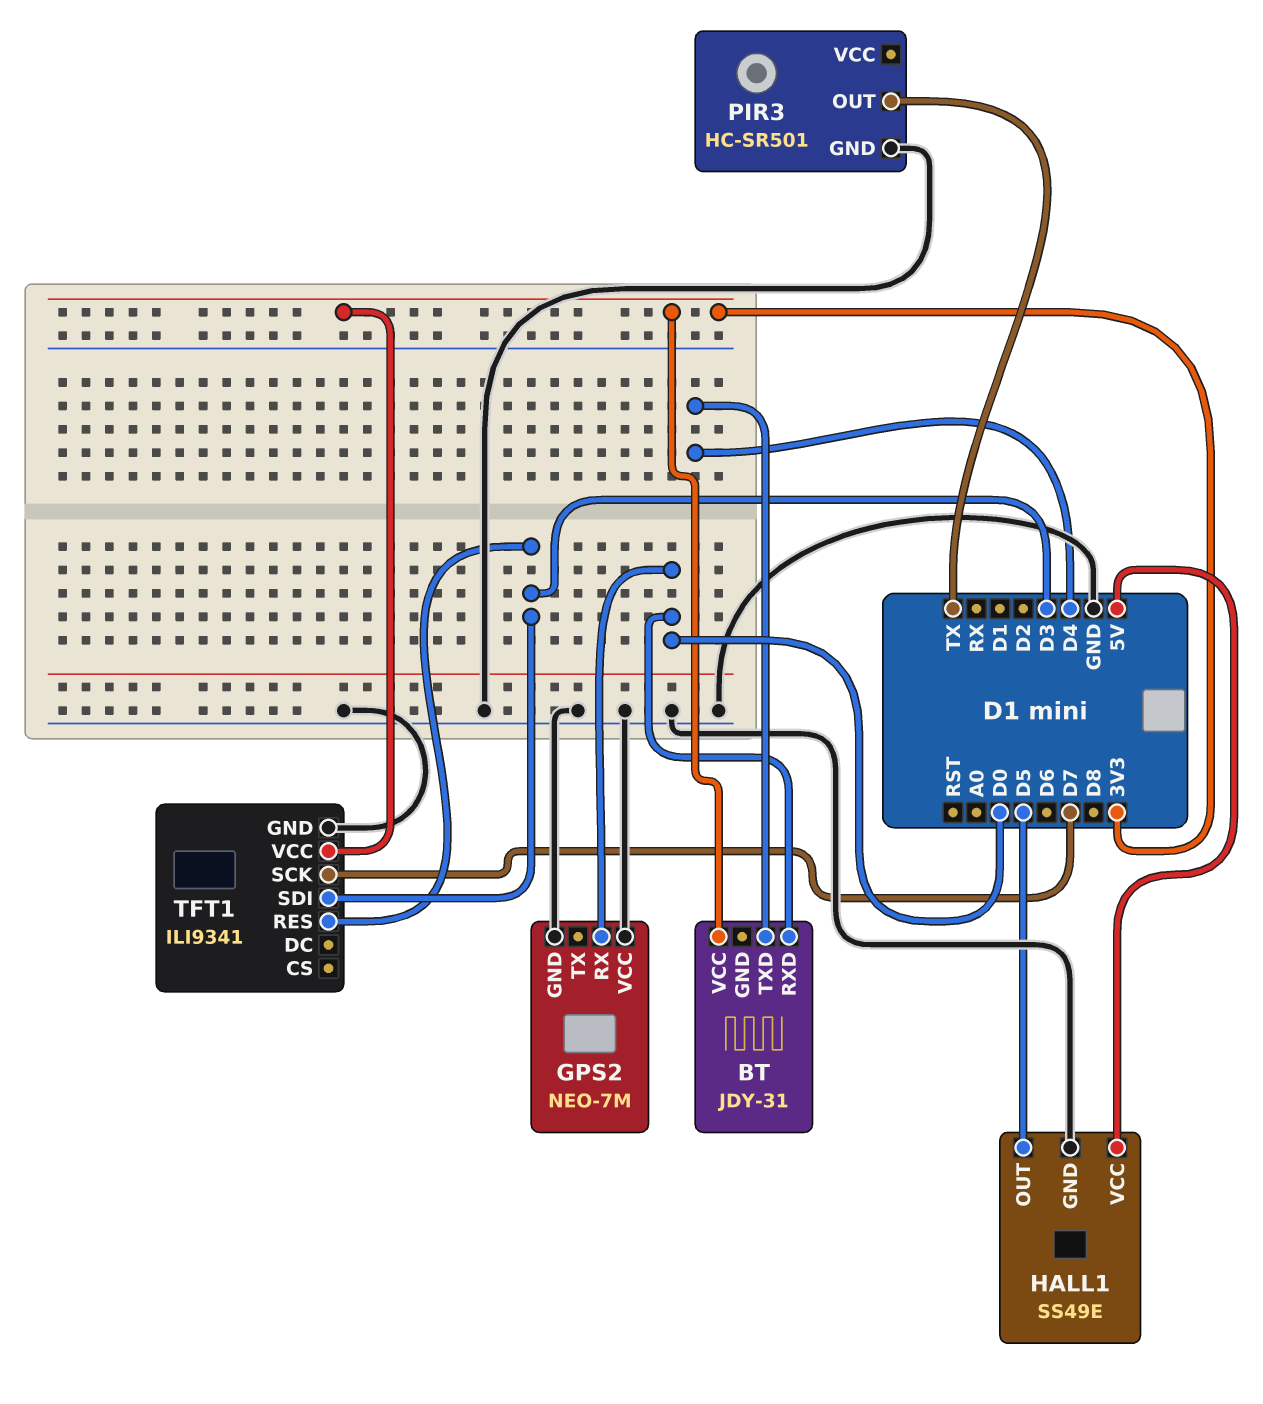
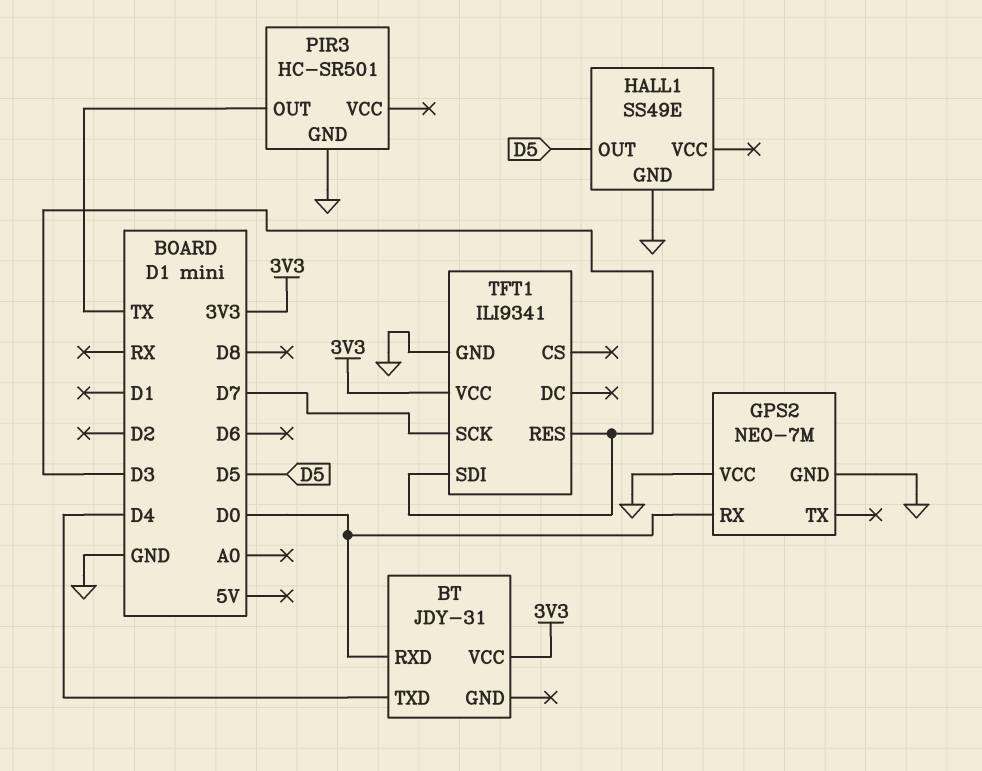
HALL1 pin VCC: 5V -> none

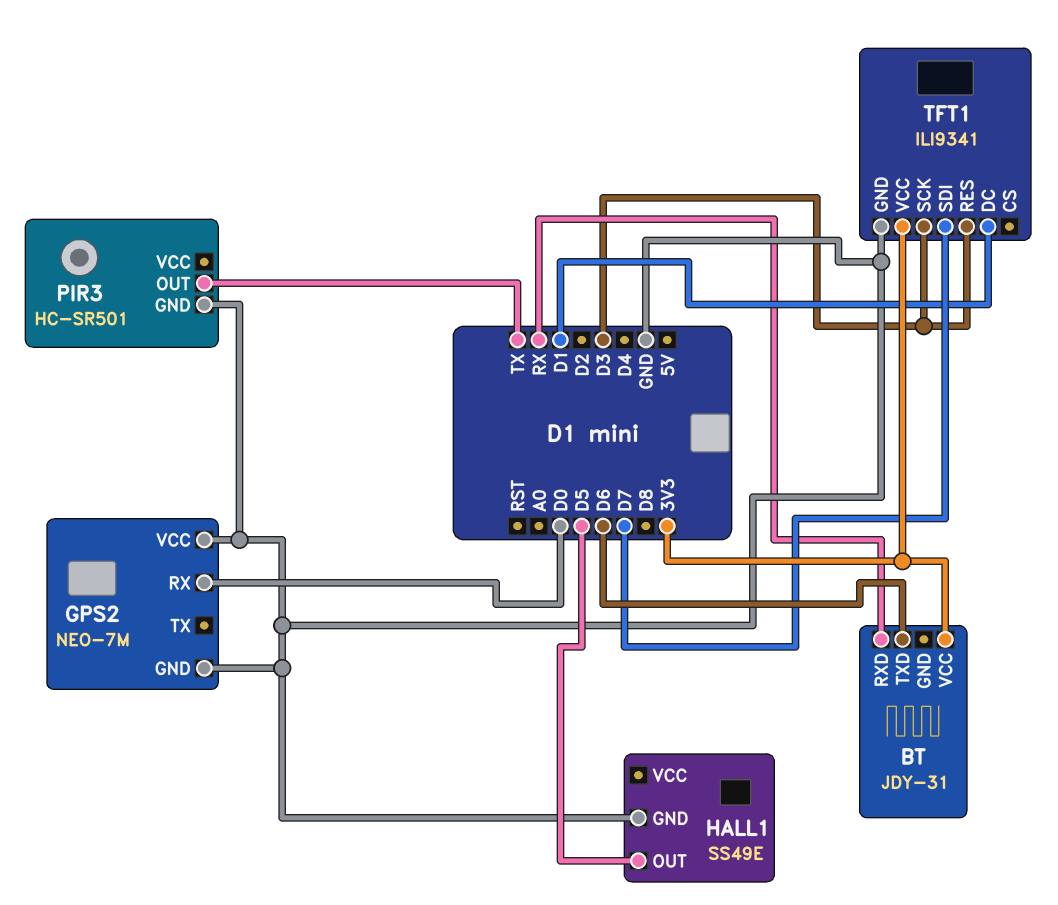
BT pin RXD: D0 -> RX
BT pin TXD: D4 -> D6
TFT1 pin DC: none -> D1
TFT1 pin SCK: D7 -> D3
TFT1 pin SDI: D3 -> D7

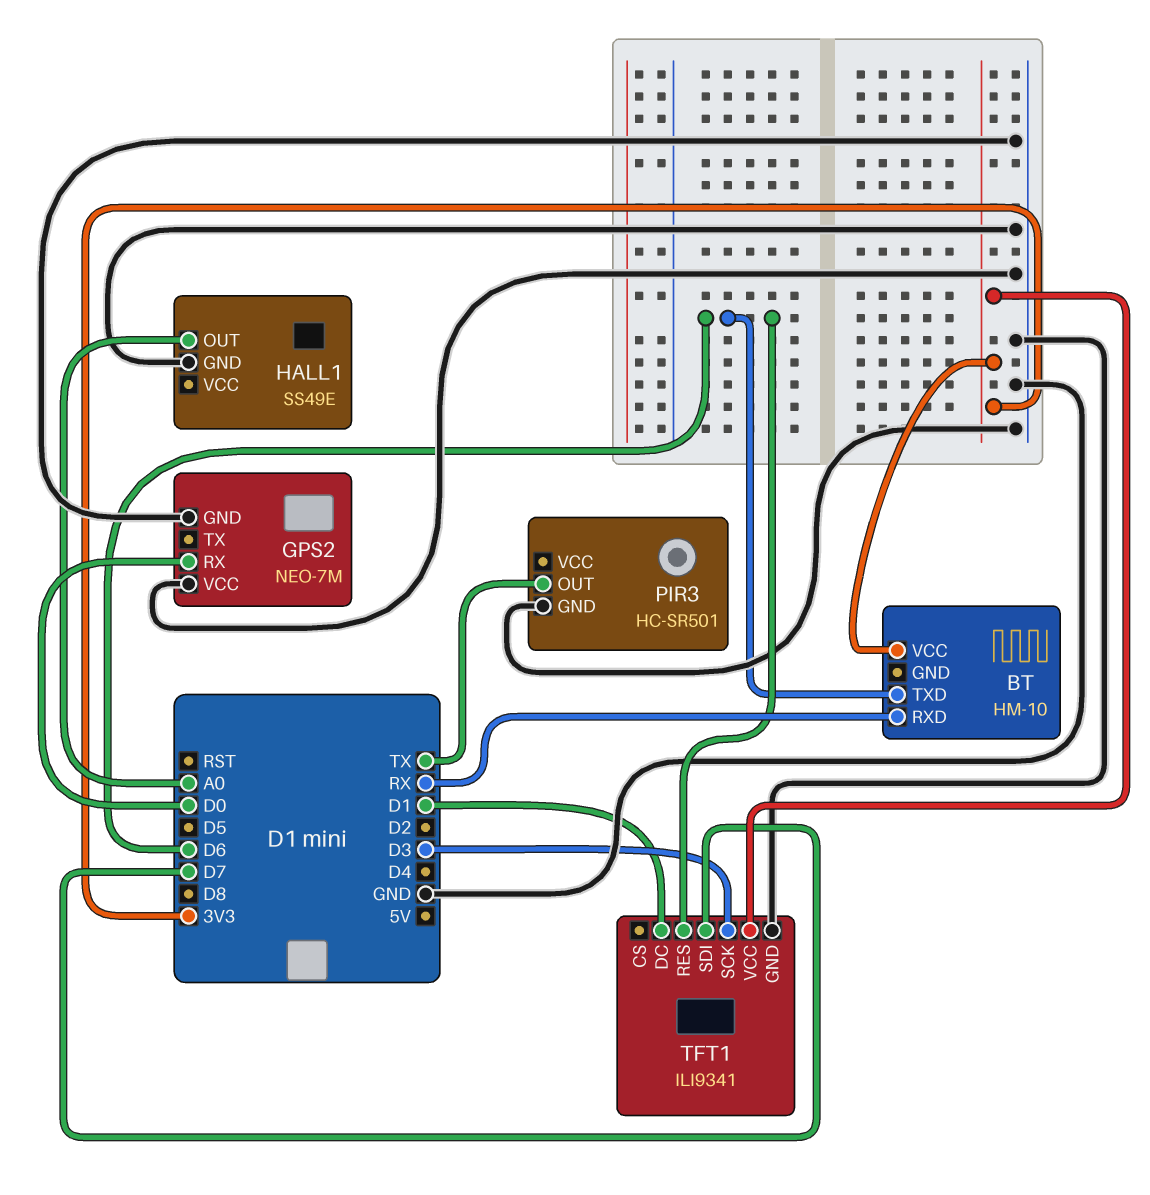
BT: JDY-31 -> HM-10
HALL1 pin OUT: D5 -> A0
TFT1 pin RES: D3 -> D6

